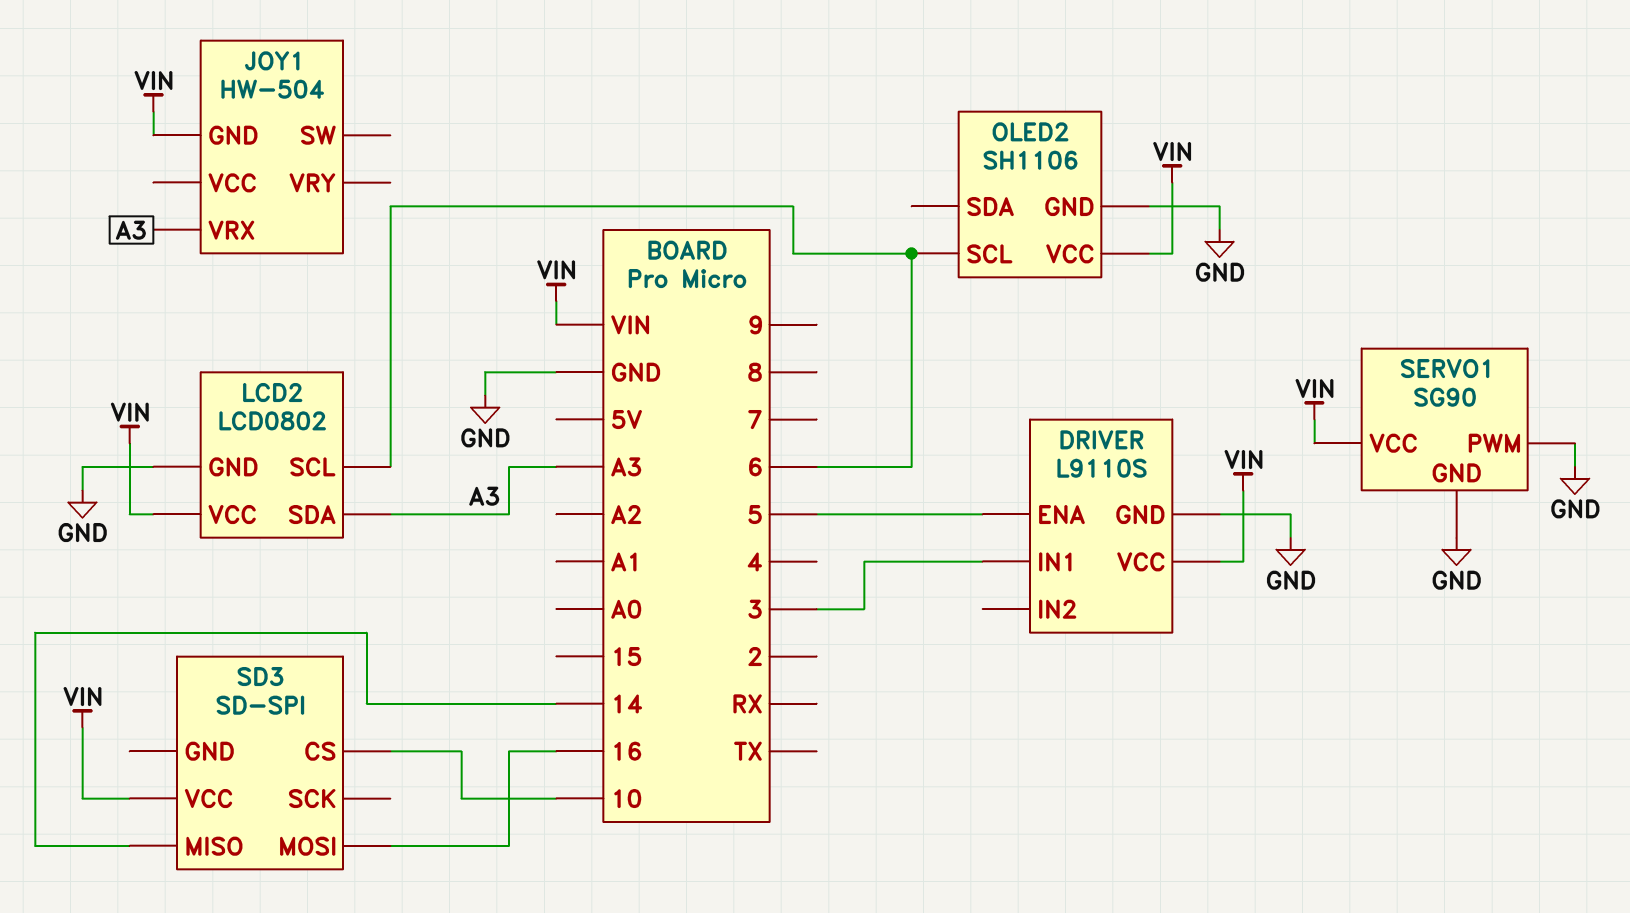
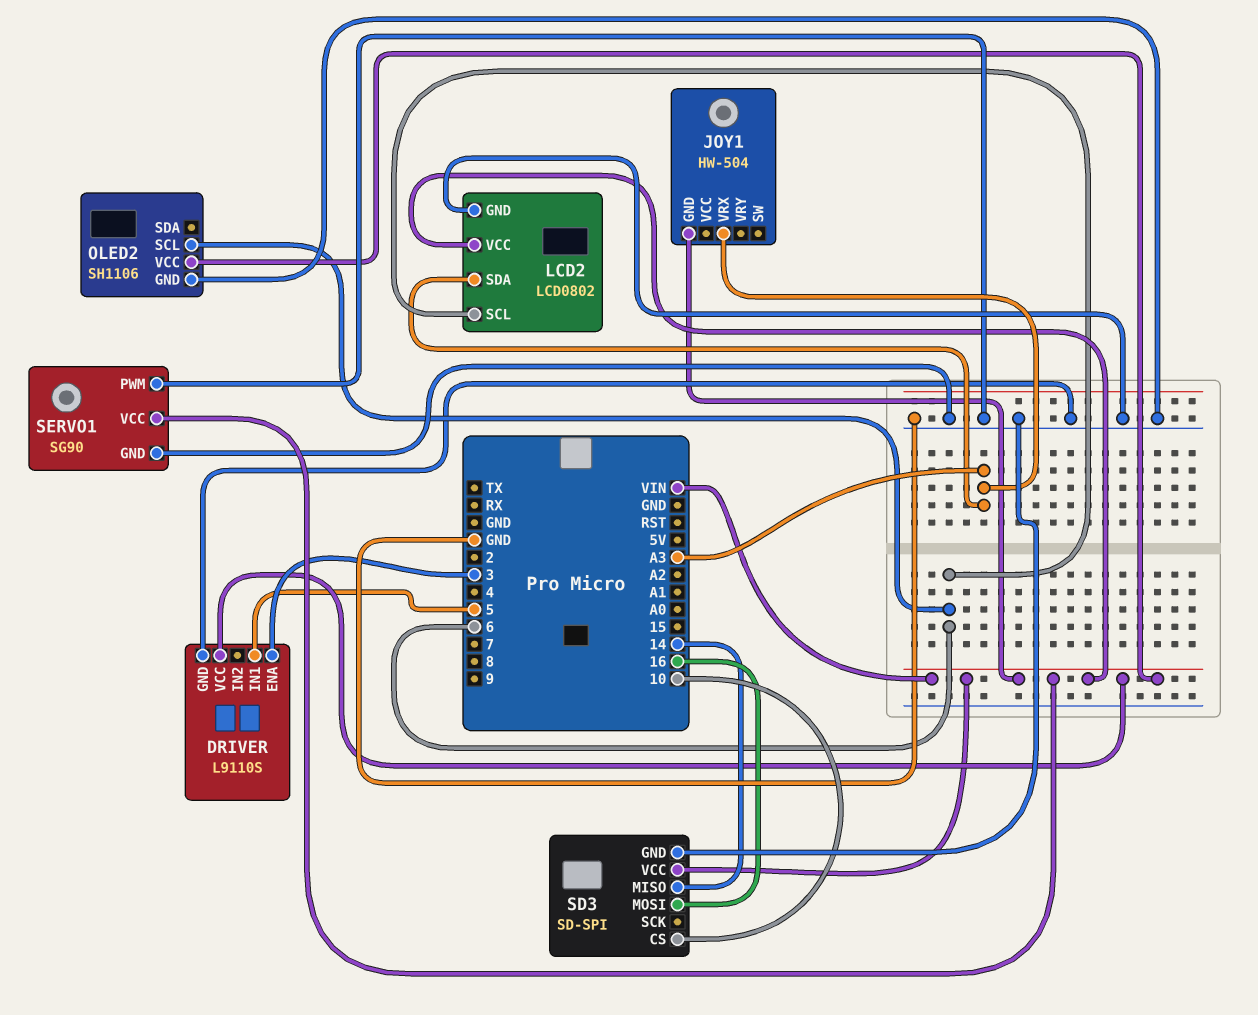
DRIVER pin ENA: 5 -> 3
DRIVER pin IN1: 3 -> 5
SD3 pin GND: none -> GND

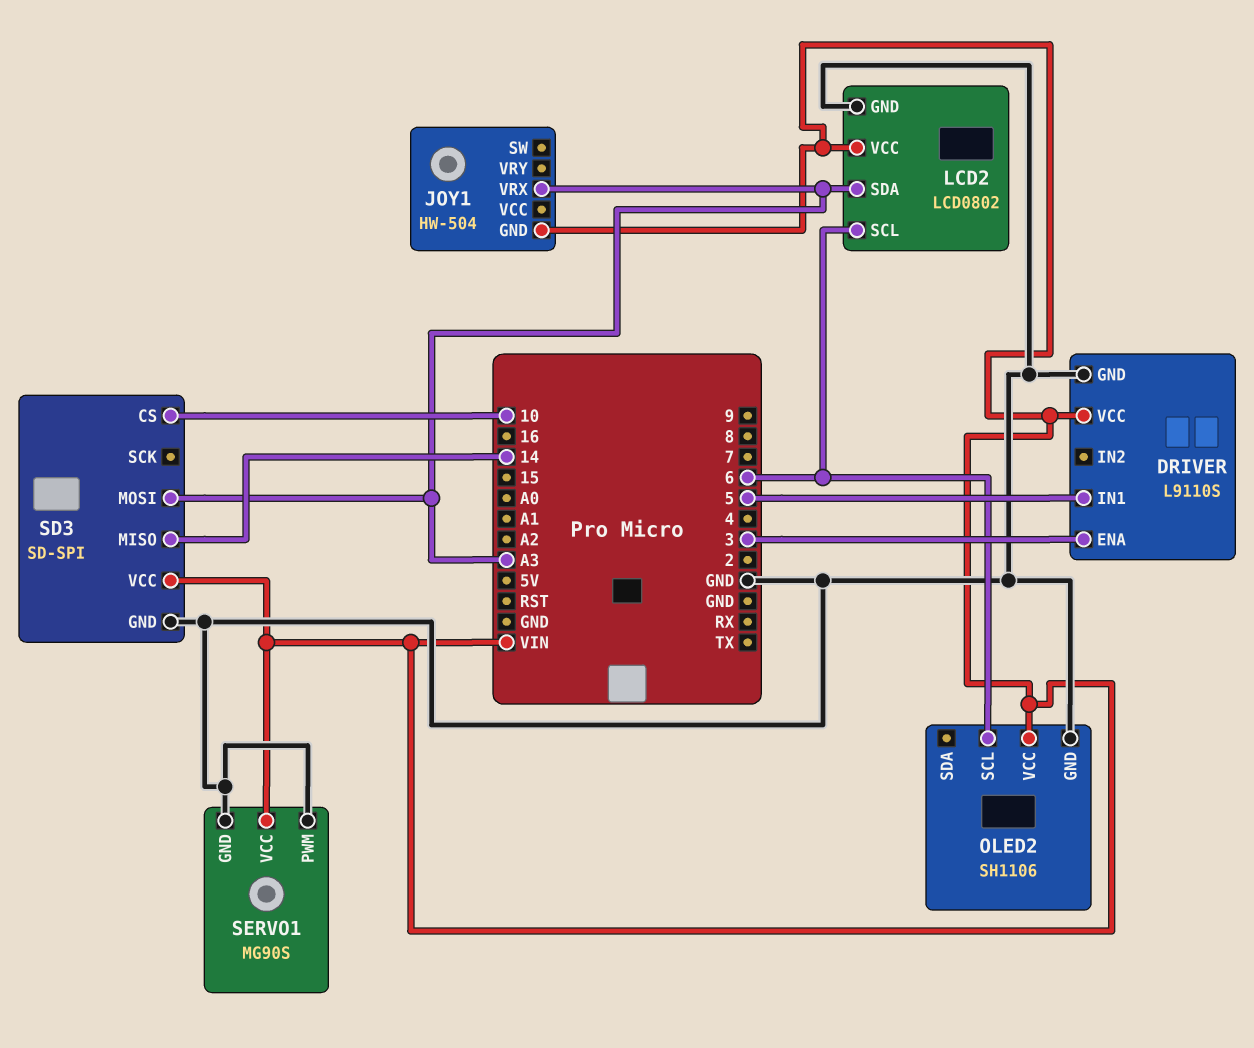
SD3 pin MOSI: 16 -> A3
SERVO1: SG90 -> MG90S

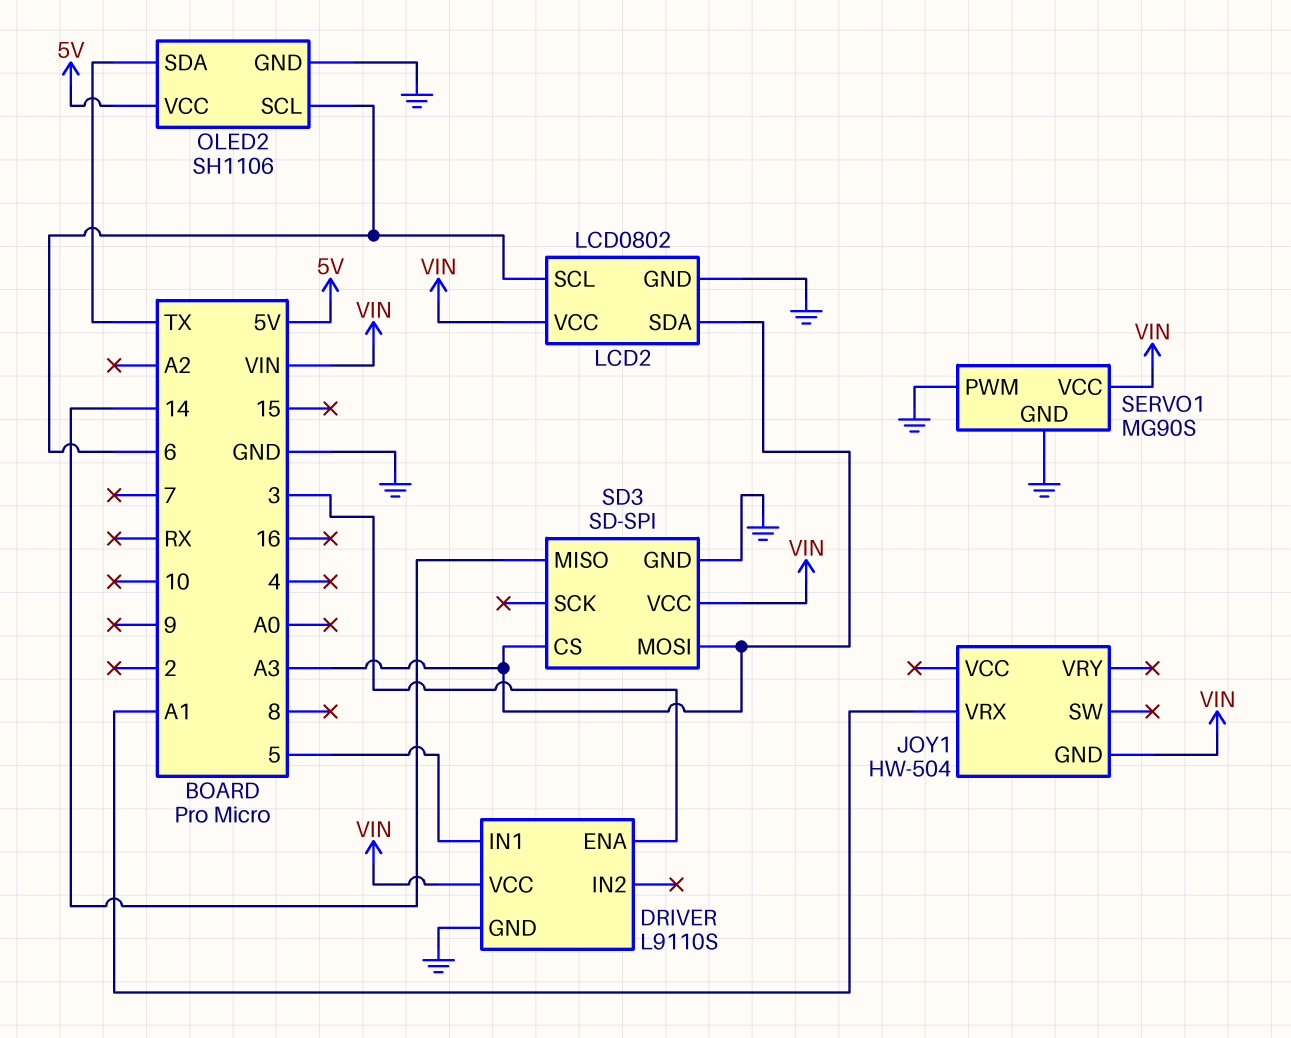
JOY1 pin VRX: A3 -> A1
OLED2 pin SDA: none -> TX
OLED2 pin VCC: VIN -> 5V
SD3 pin CS: 10 -> A3

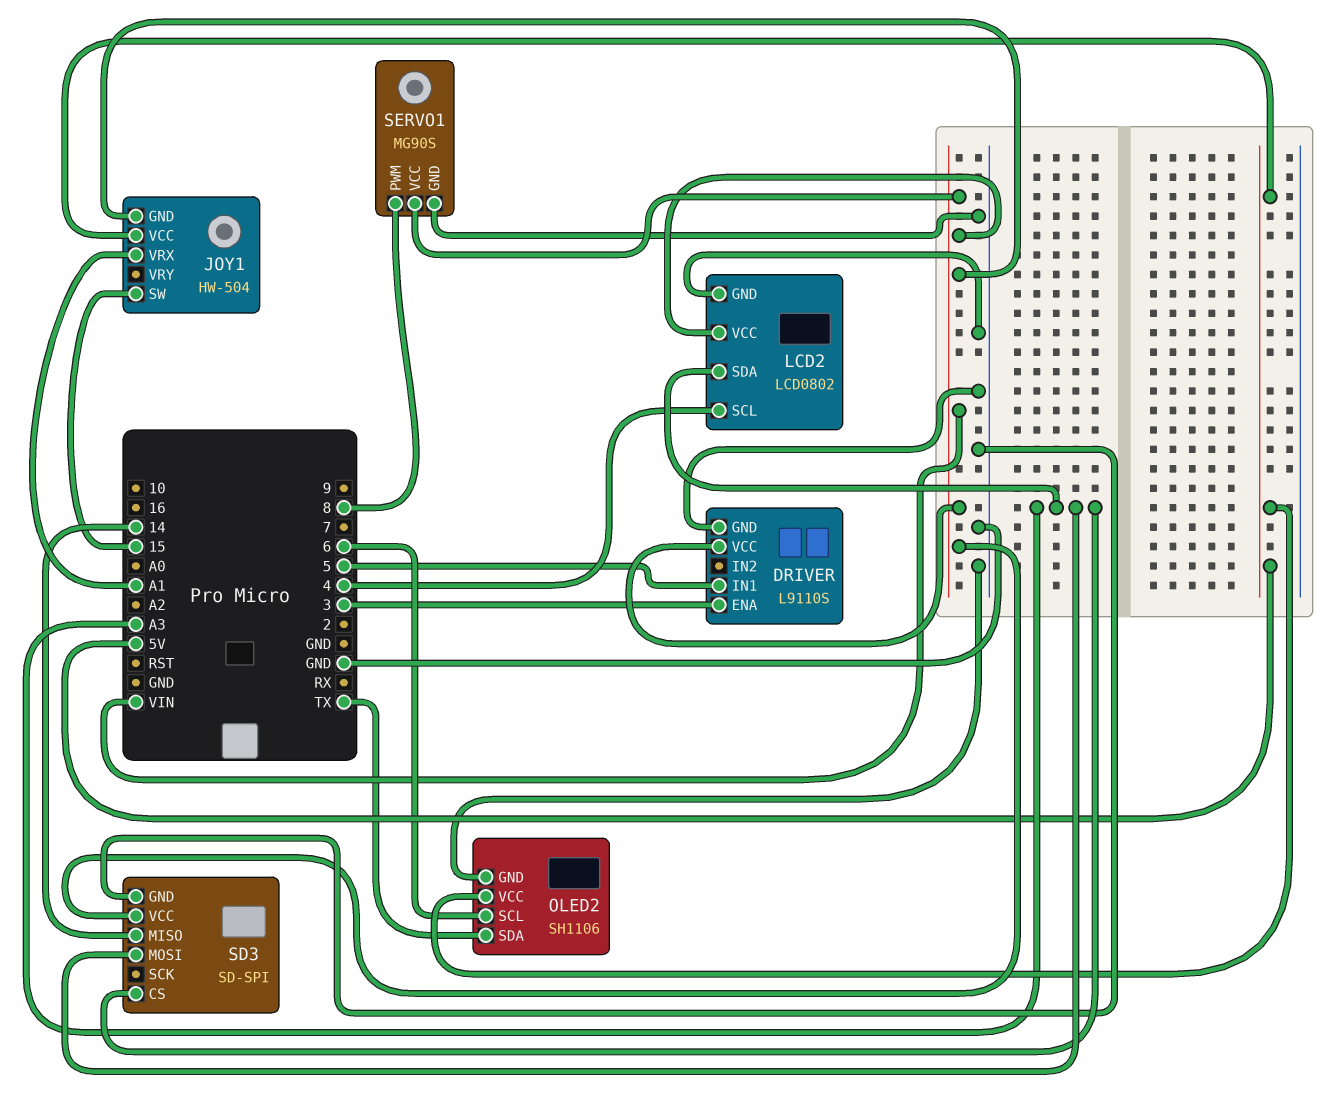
JOY1 pin SW: none -> 15
JOY1 pin VCC: none -> 5V
LCD2 pin SCL: 6 -> 4
SERVO1 pin PWM: GND -> 8

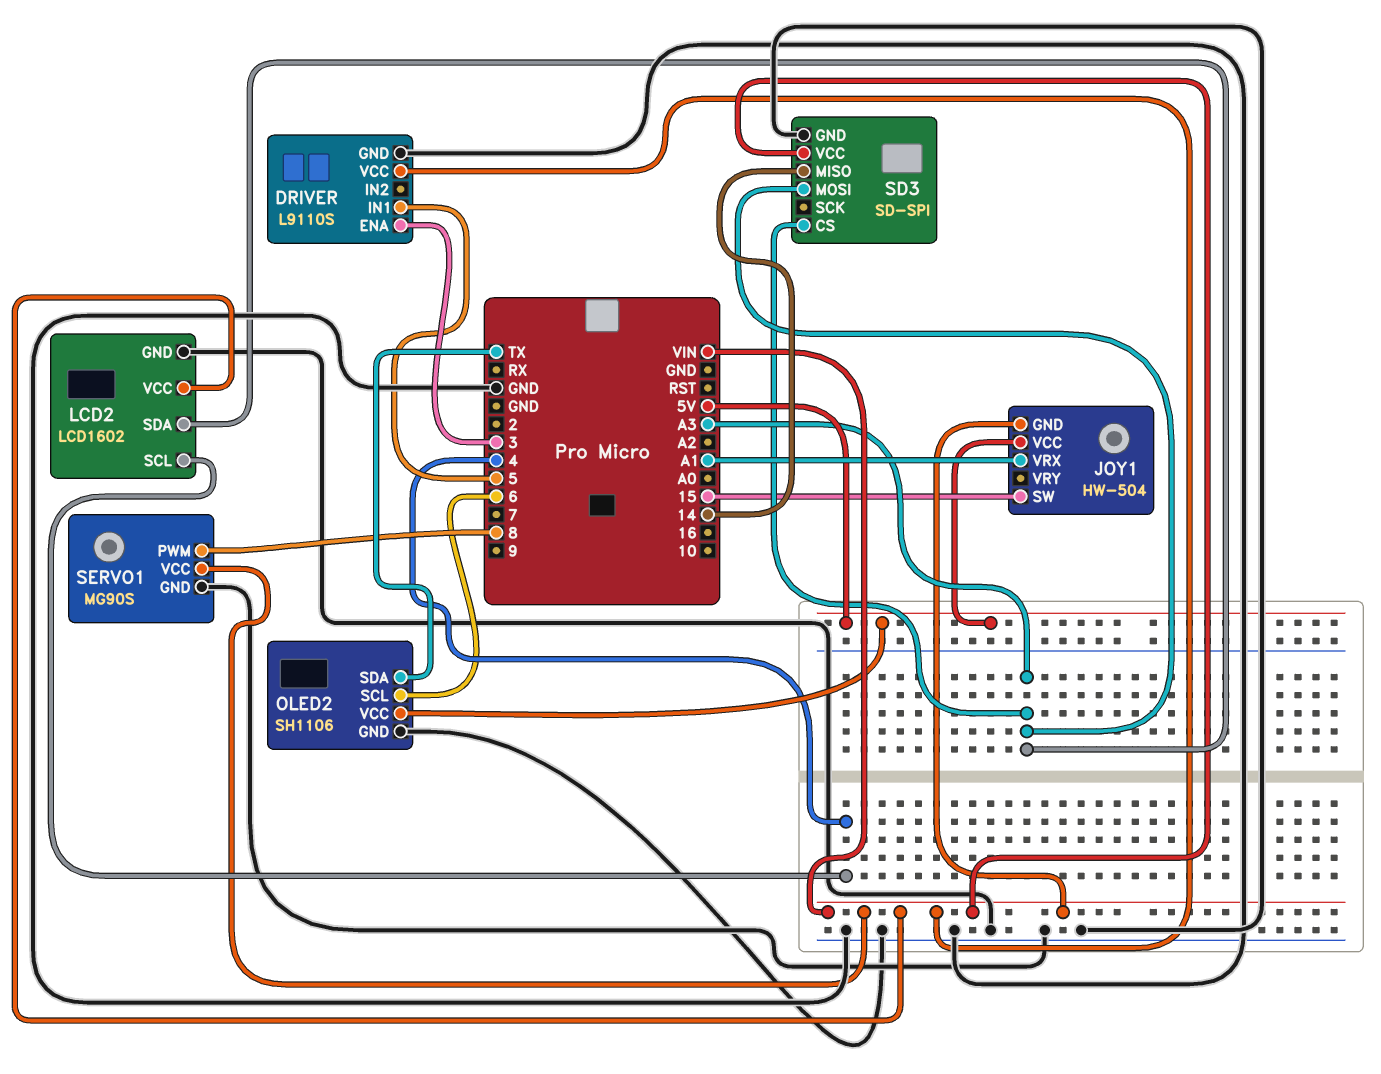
LCD2: LCD0802 -> LCD1602

